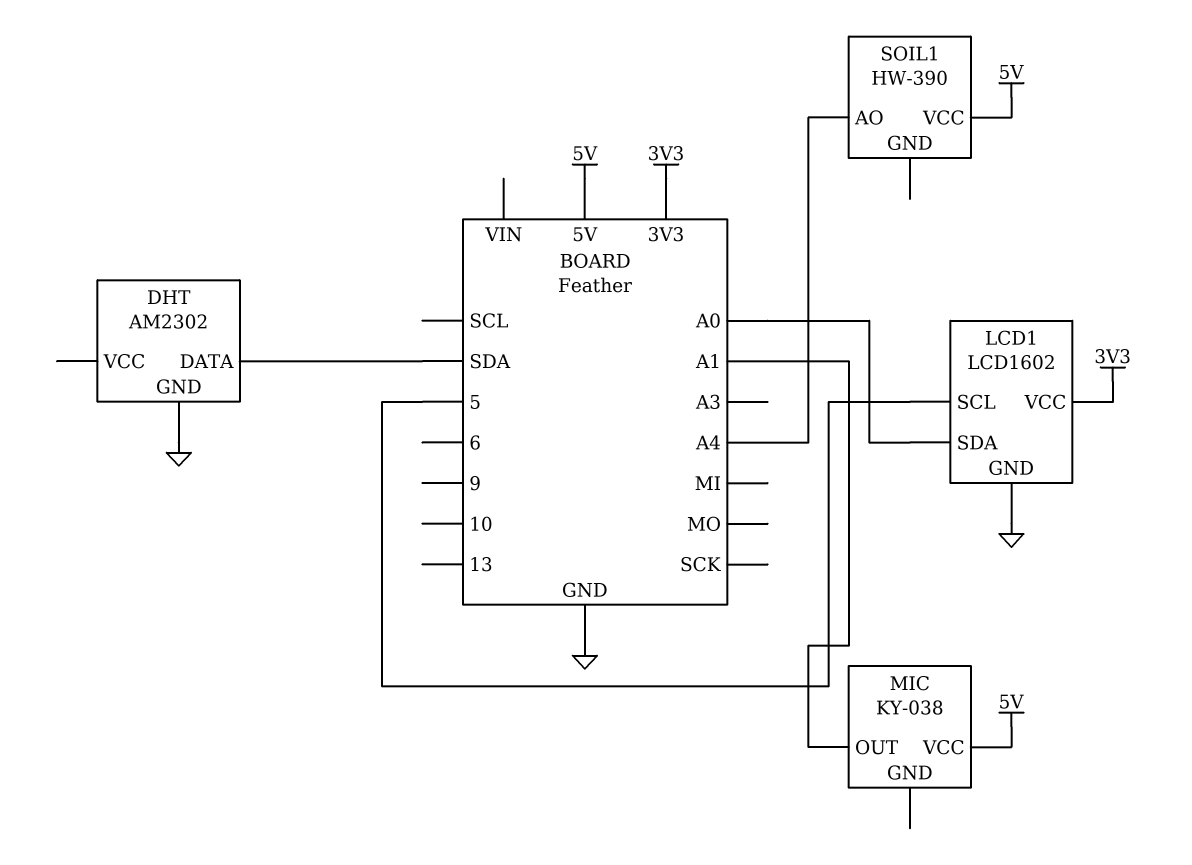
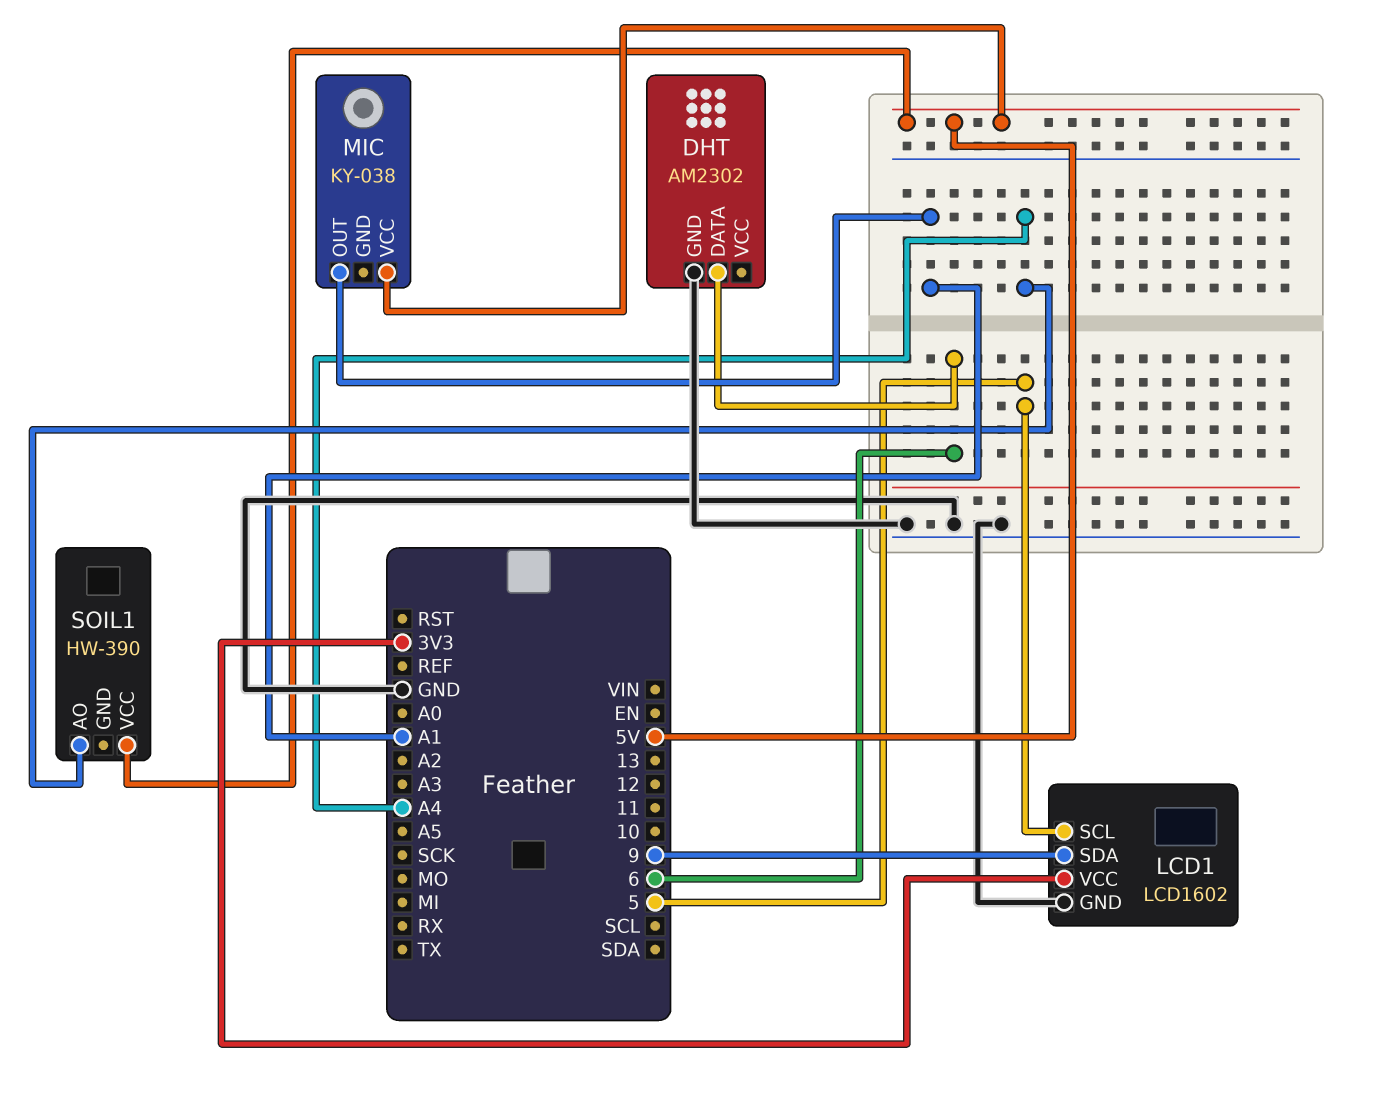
DHT pin DATA: SDA -> 6
LCD1 pin SDA: A0 -> 9

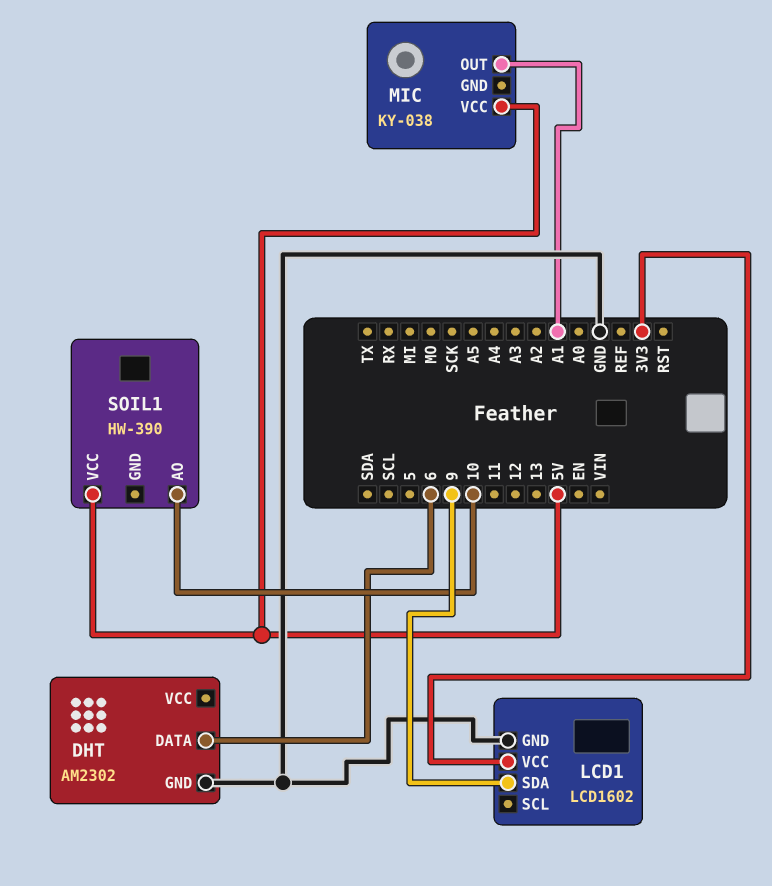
LCD1 pin SCL: 5 -> none
SOIL1 pin AO: A4 -> 10

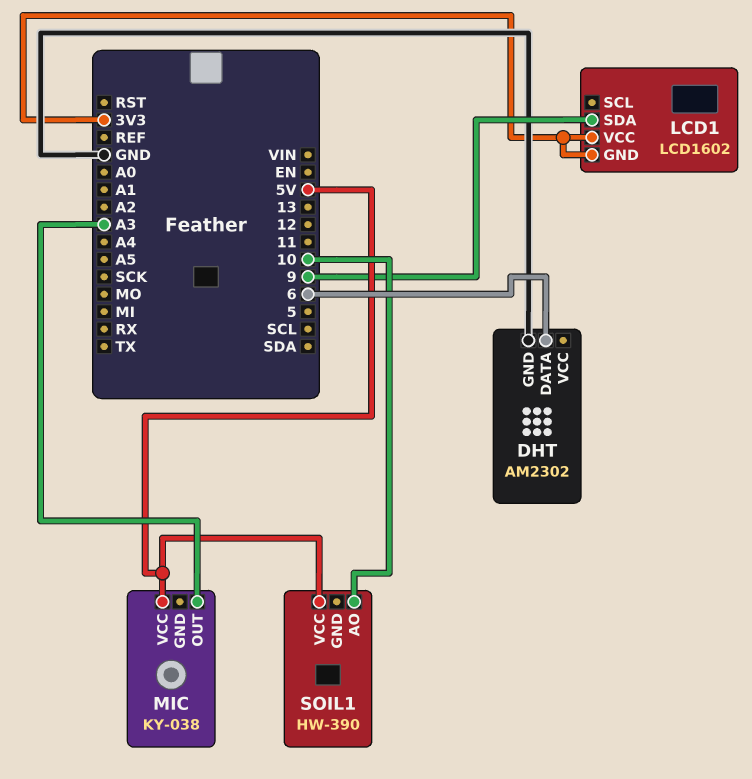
LCD1 pin GND: GND -> 3V3
MIC pin OUT: A1 -> A3

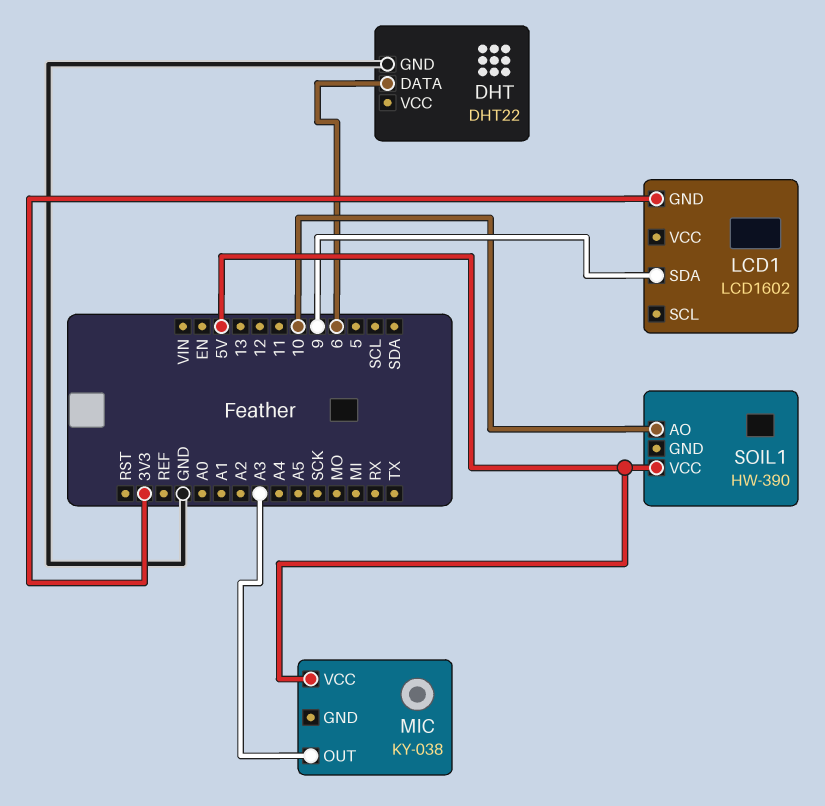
DHT: AM2302 -> DHT22
LCD1 pin VCC: 3V3 -> none

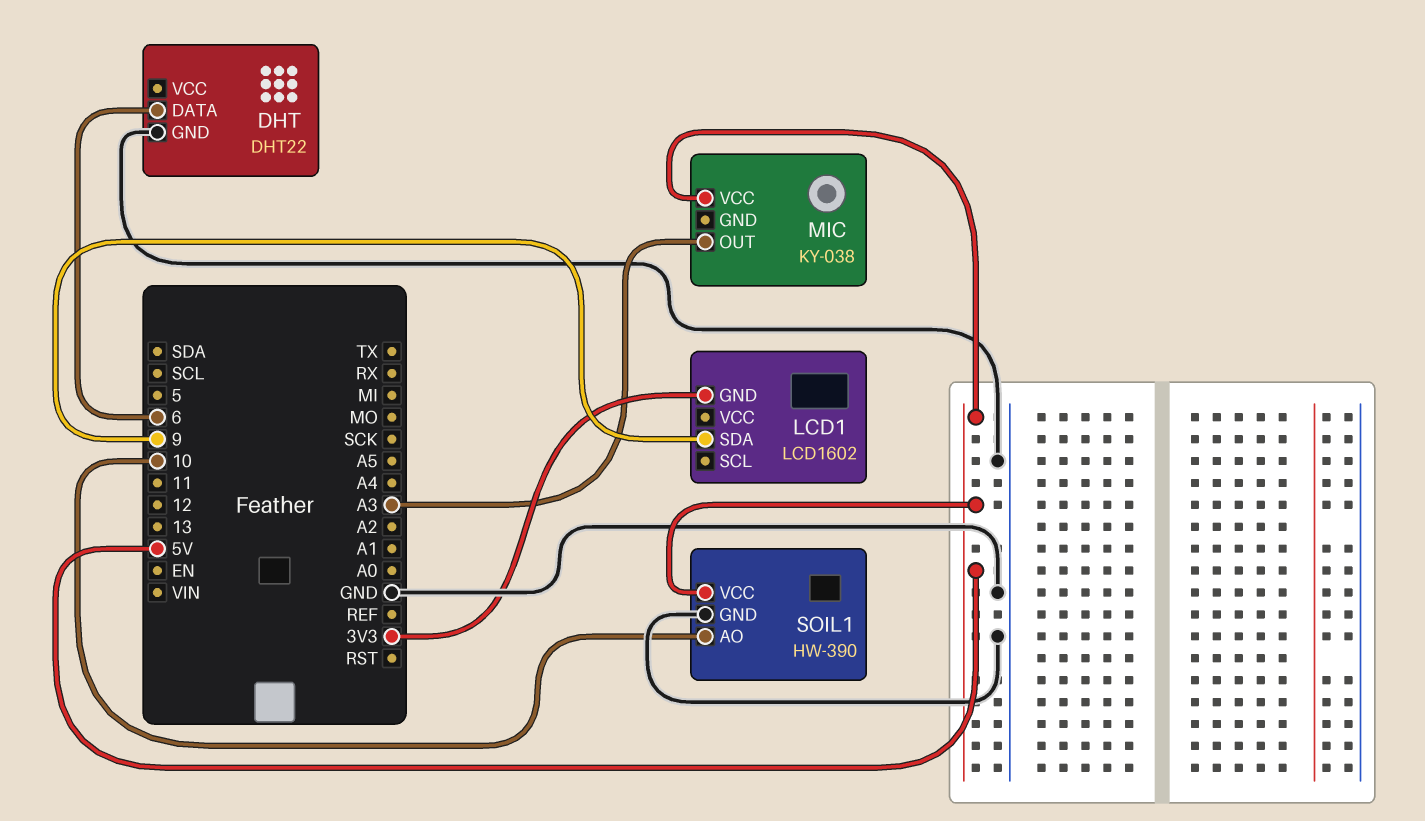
SOIL1 pin GND: none -> GND

